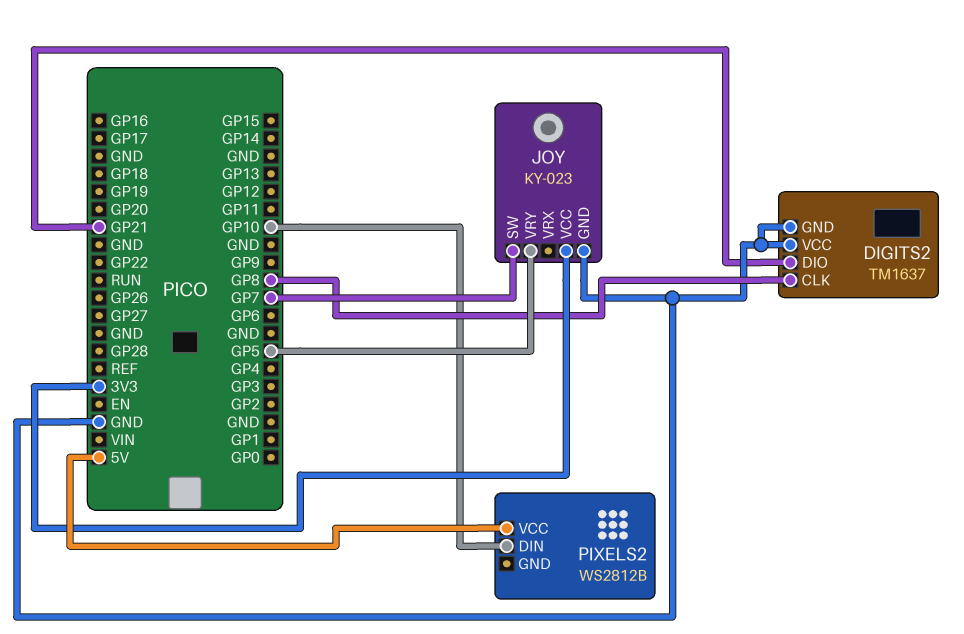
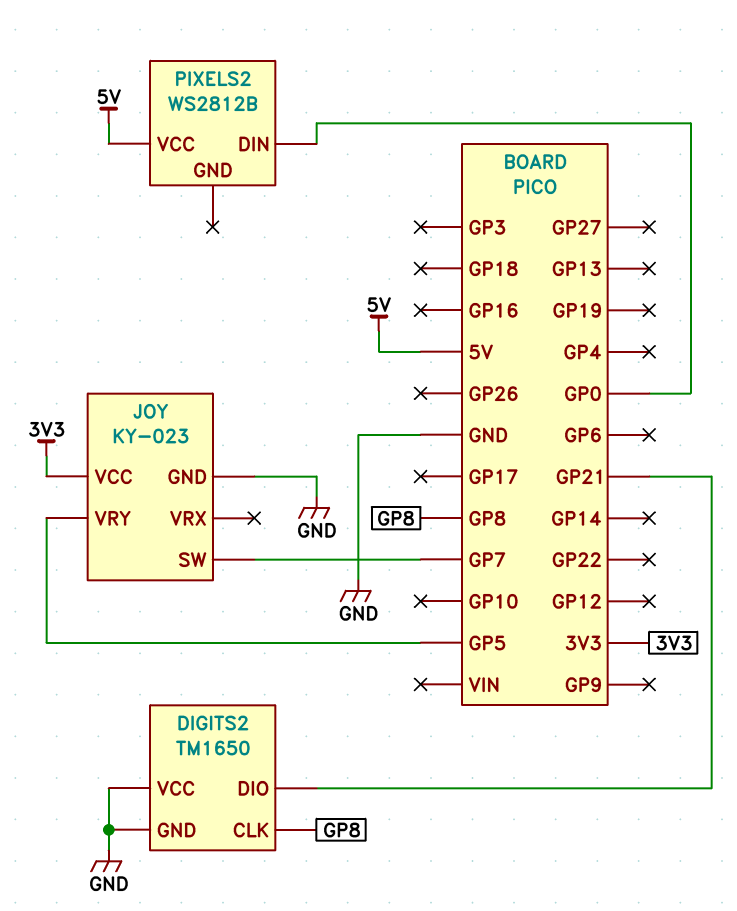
DIGITS2: TM1637 -> TM1650
PIXELS2 pin DIN: GP10 -> GP0

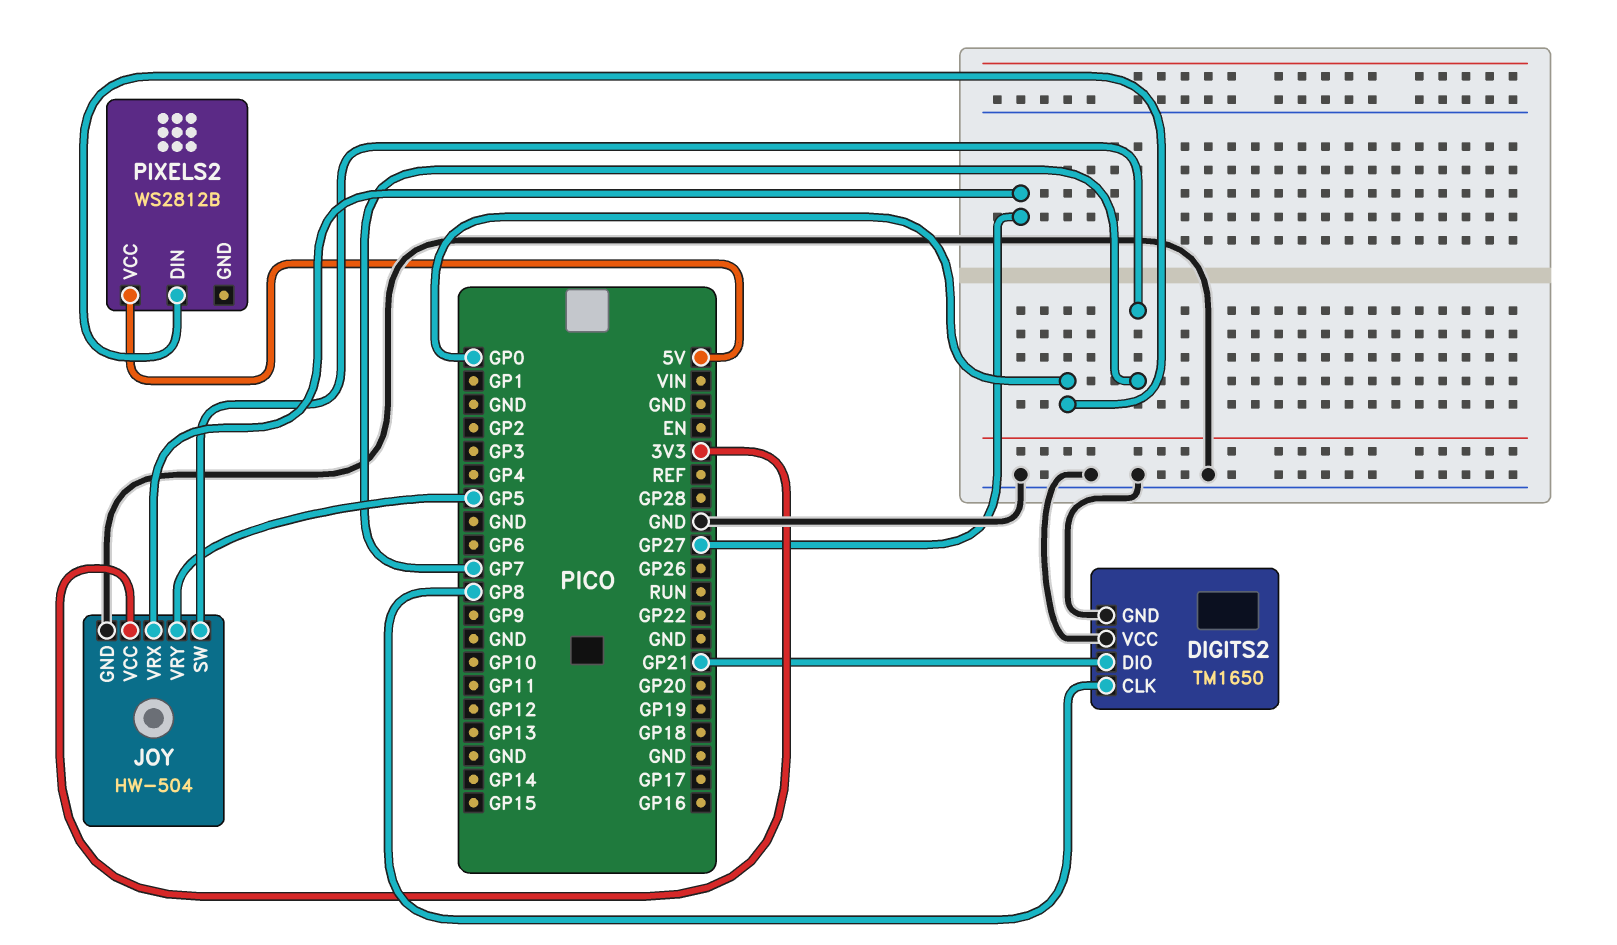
JOY: KY-023 -> HW-504
JOY pin VRX: none -> GP27

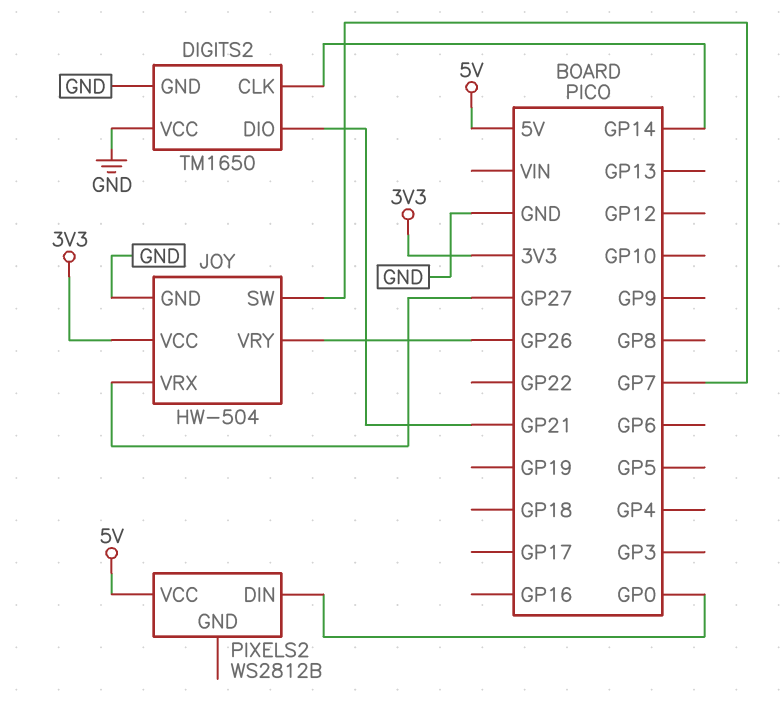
DIGITS2 pin CLK: GP8 -> GP14
JOY pin VRY: GP5 -> GP26

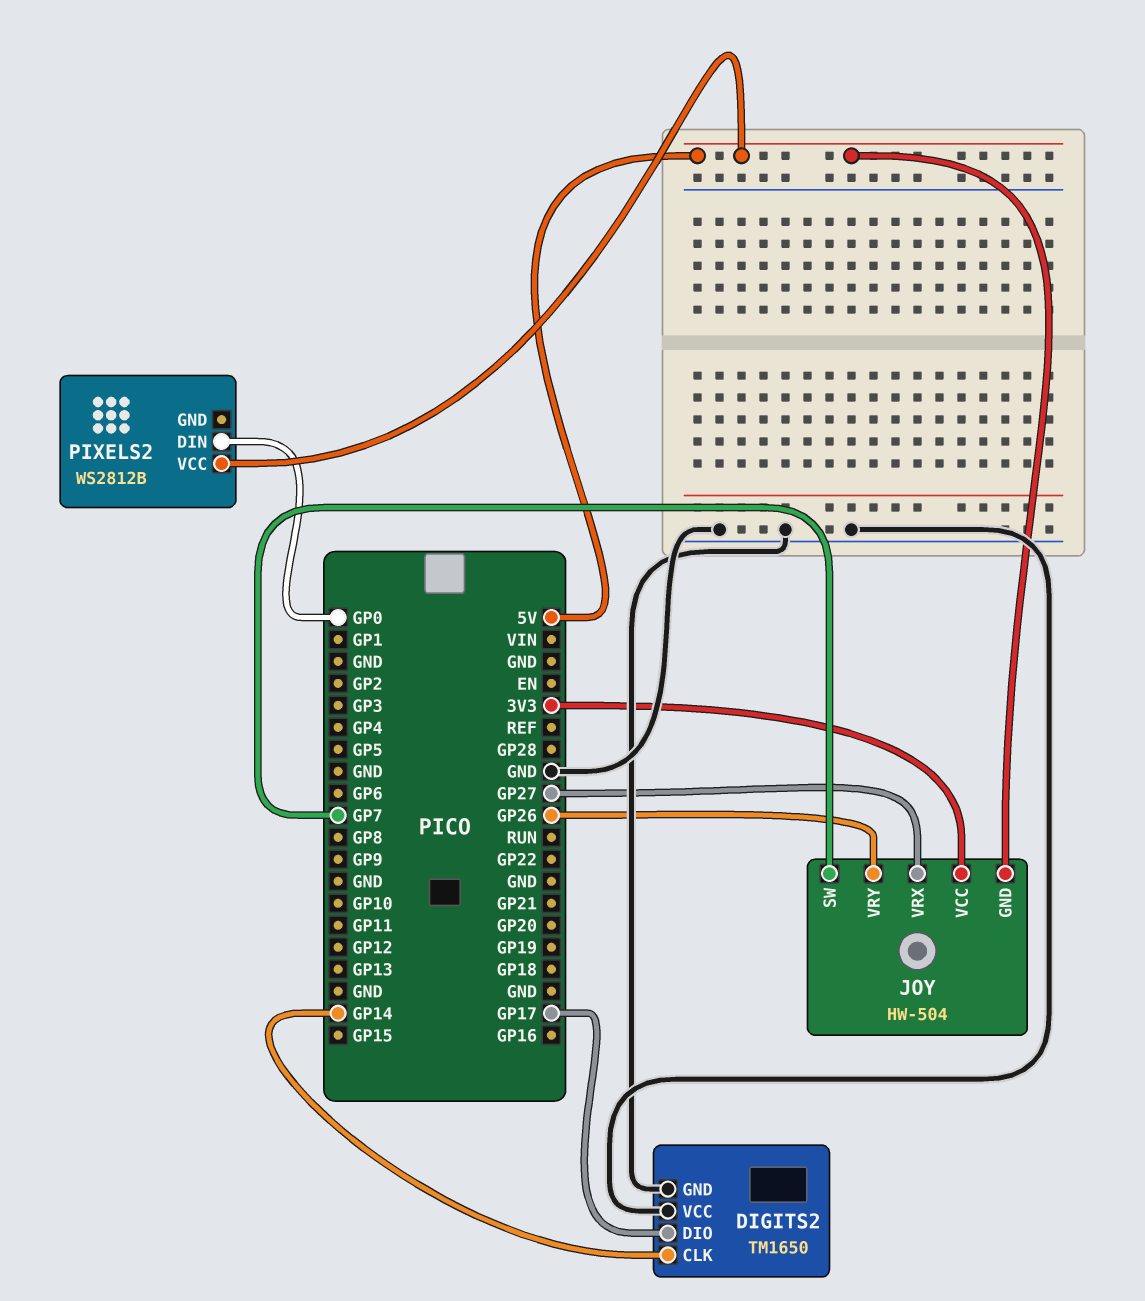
DIGITS2 pin DIO: GP21 -> GP17
JOY pin GND: GND -> 5V

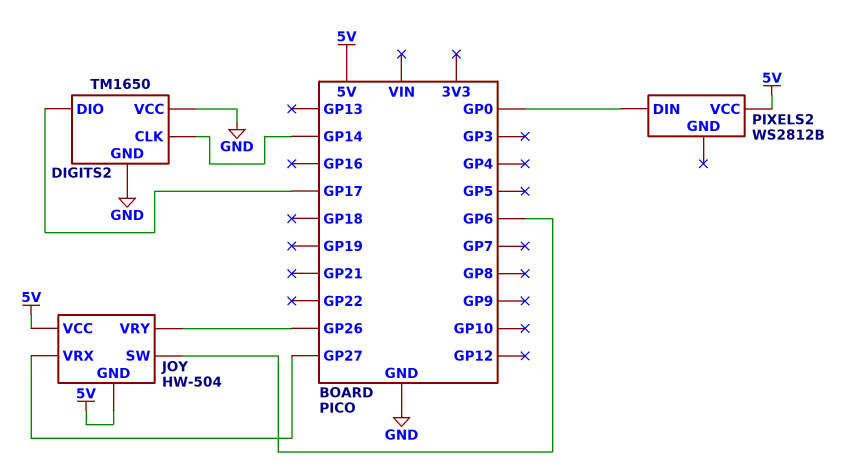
JOY pin SW: GP7 -> GP6
JOY pin VCC: 3V3 -> 5V

